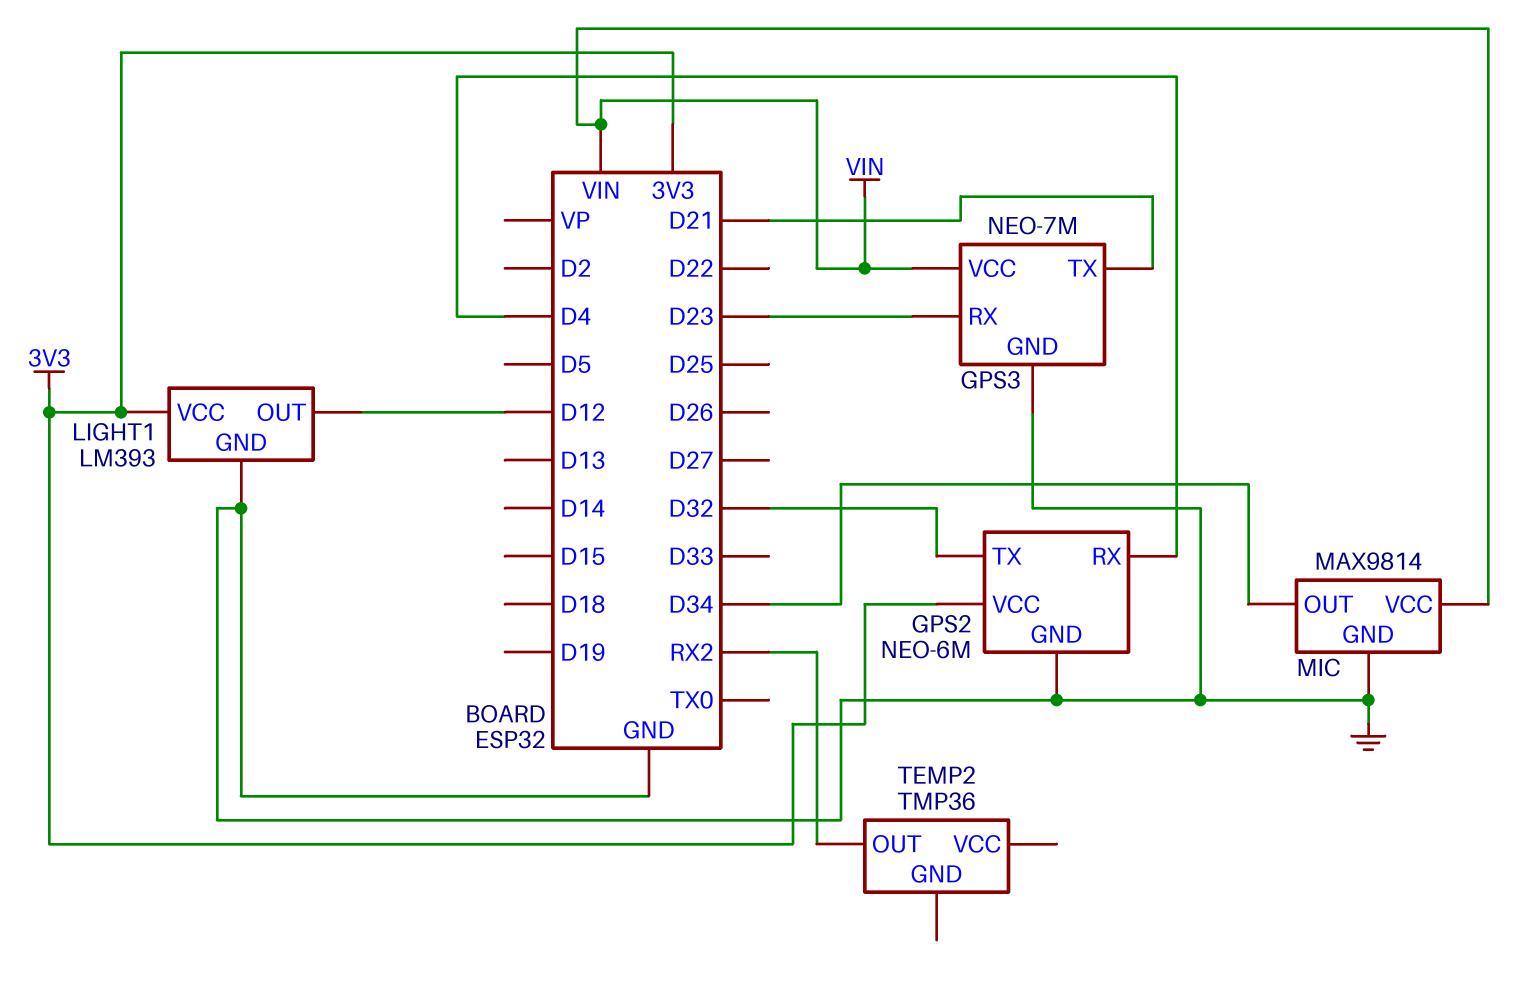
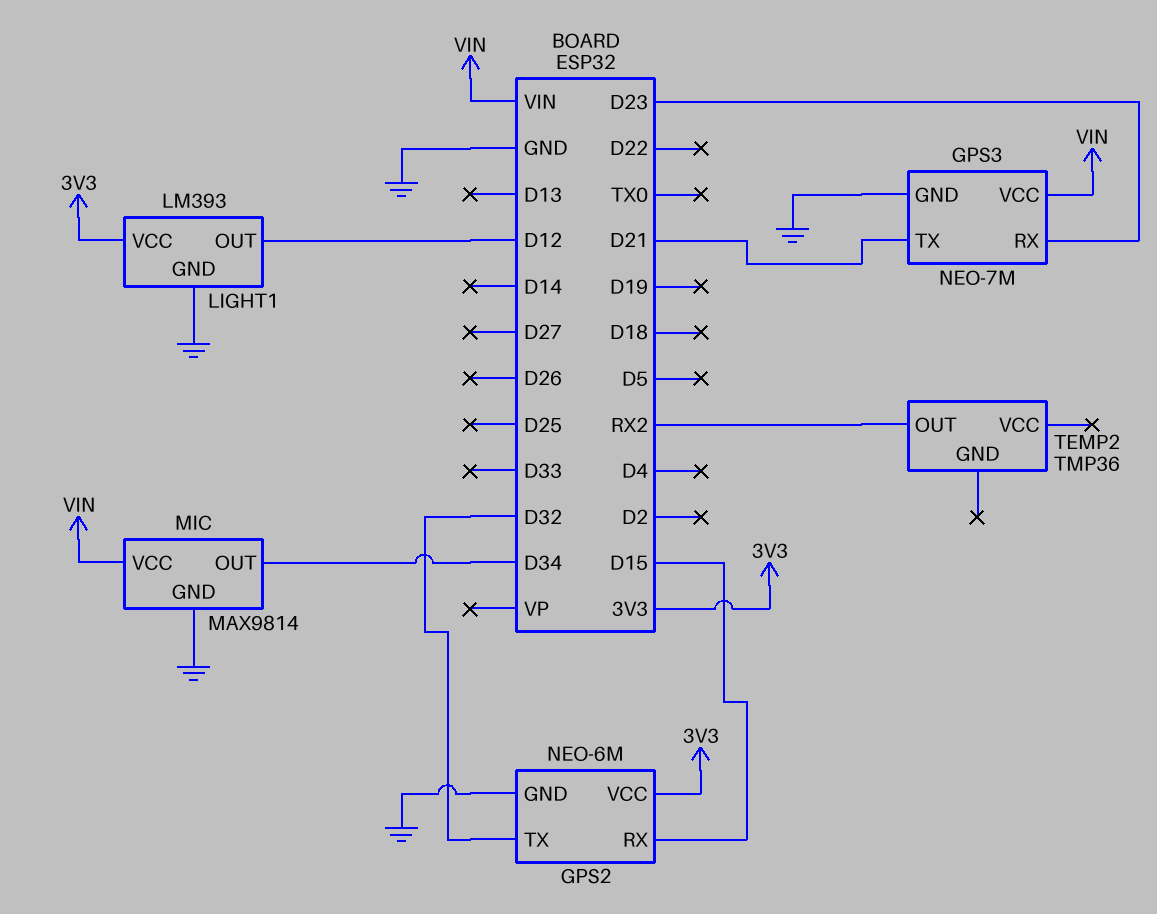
GPS2 pin RX: D4 -> D15

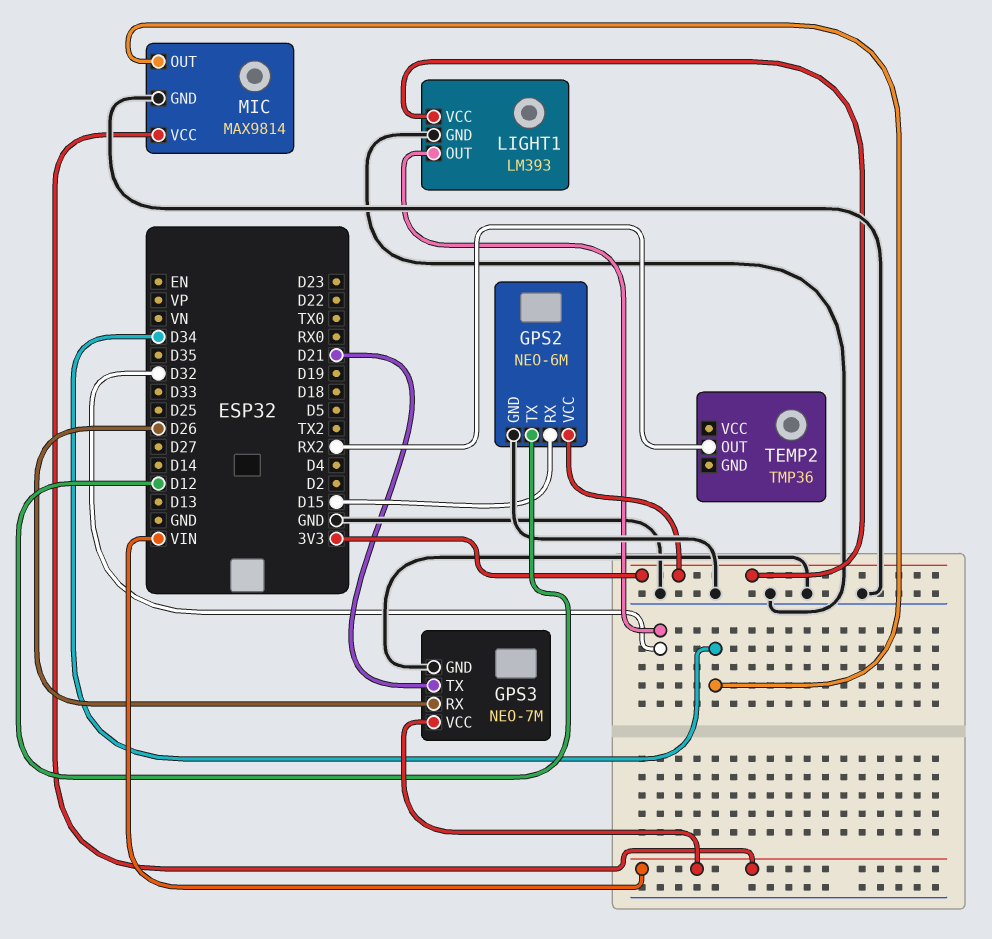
GPS2 pin TX: D32 -> D12
GPS3 pin RX: D23 -> D26
LIGHT1 pin OUT: D12 -> D32

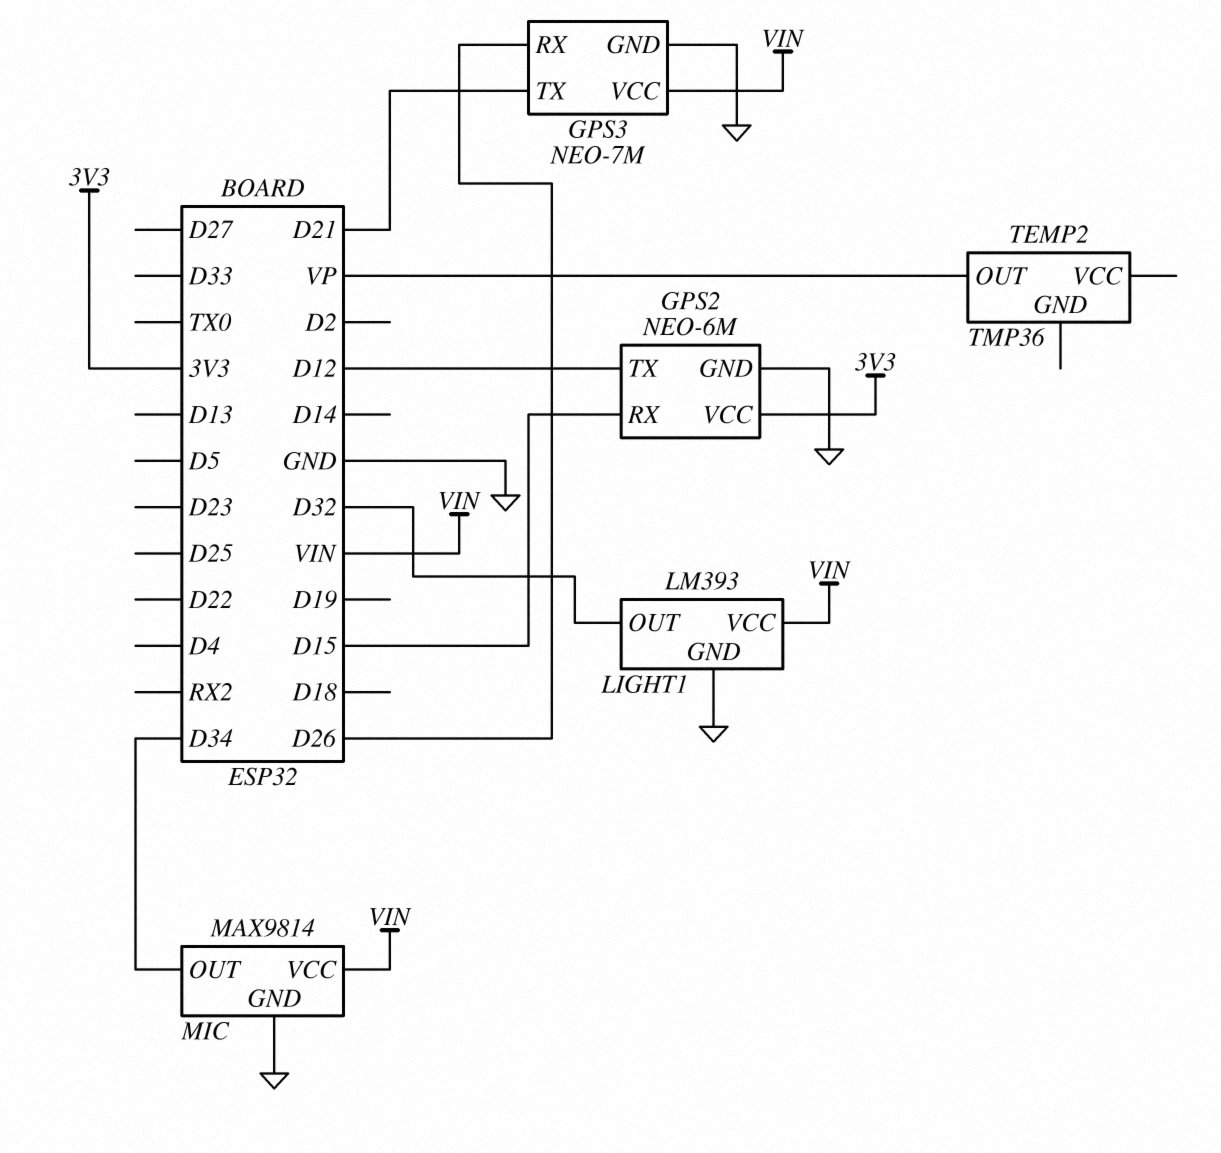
LIGHT1 pin VCC: 3V3 -> VIN
TEMP2 pin OUT: RX2 -> VP

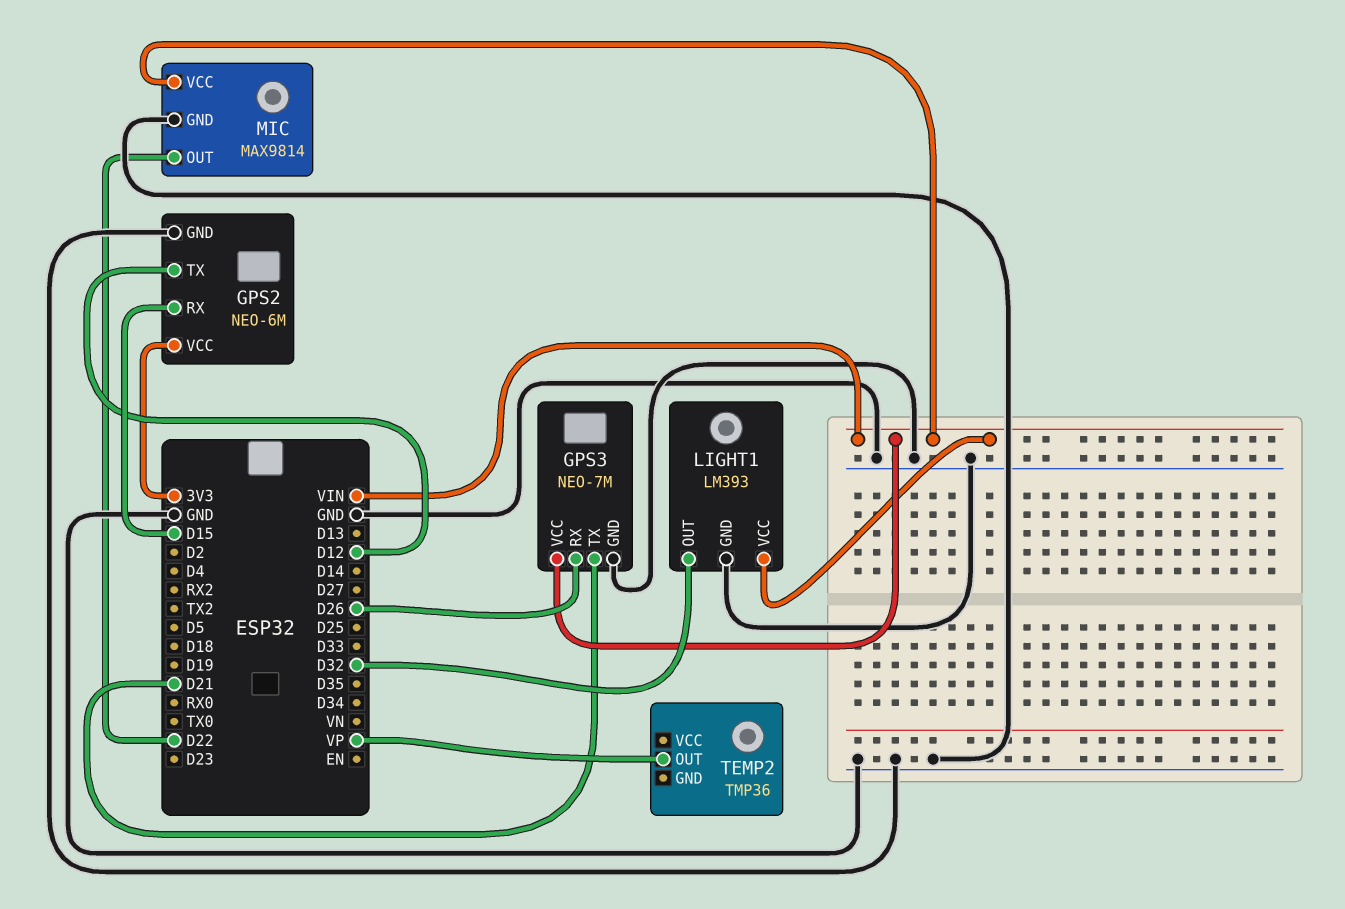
MIC pin OUT: D34 -> D22

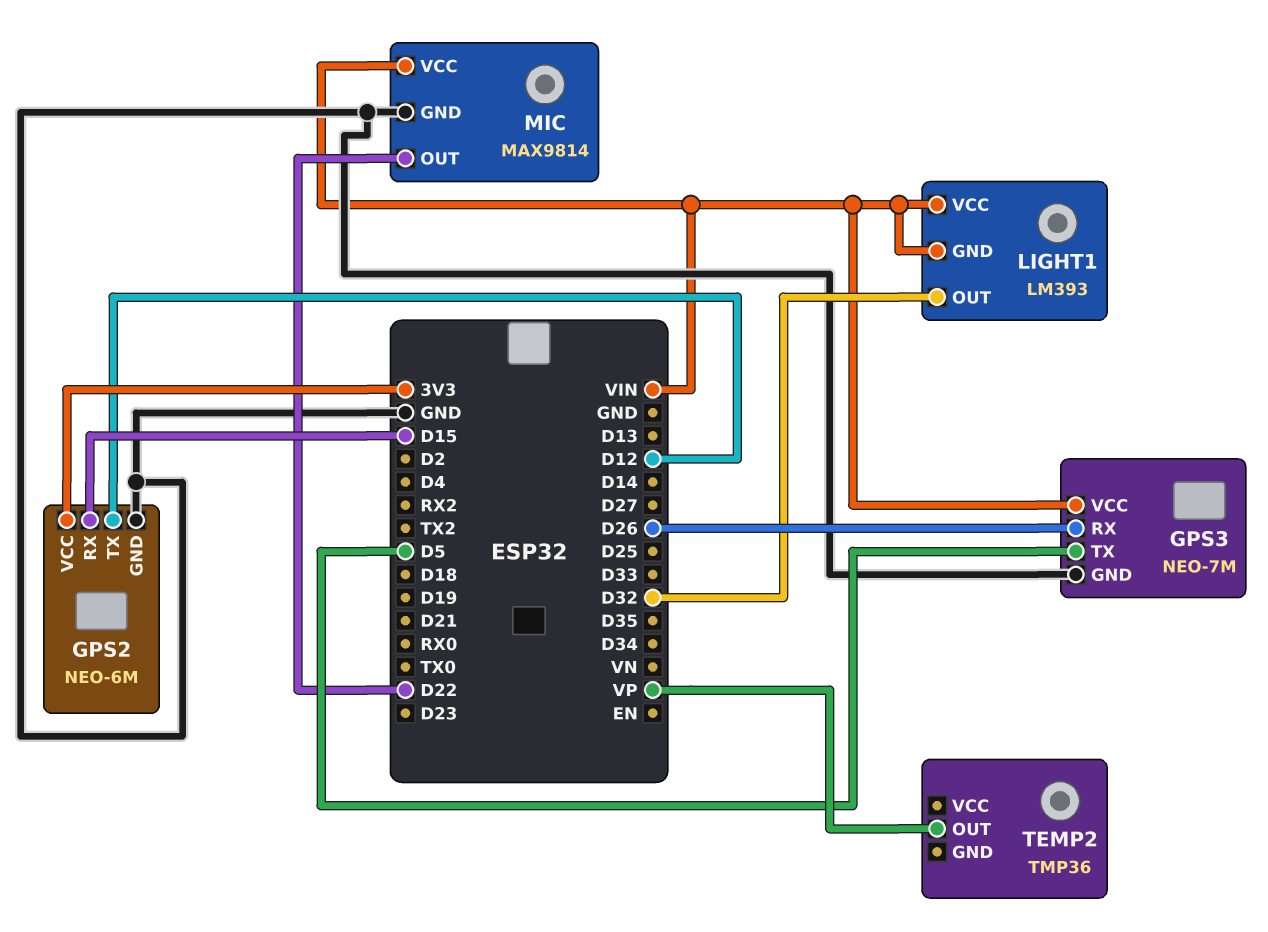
GPS3 pin TX: D21 -> D5
LIGHT1 pin GND: GND -> VIN

